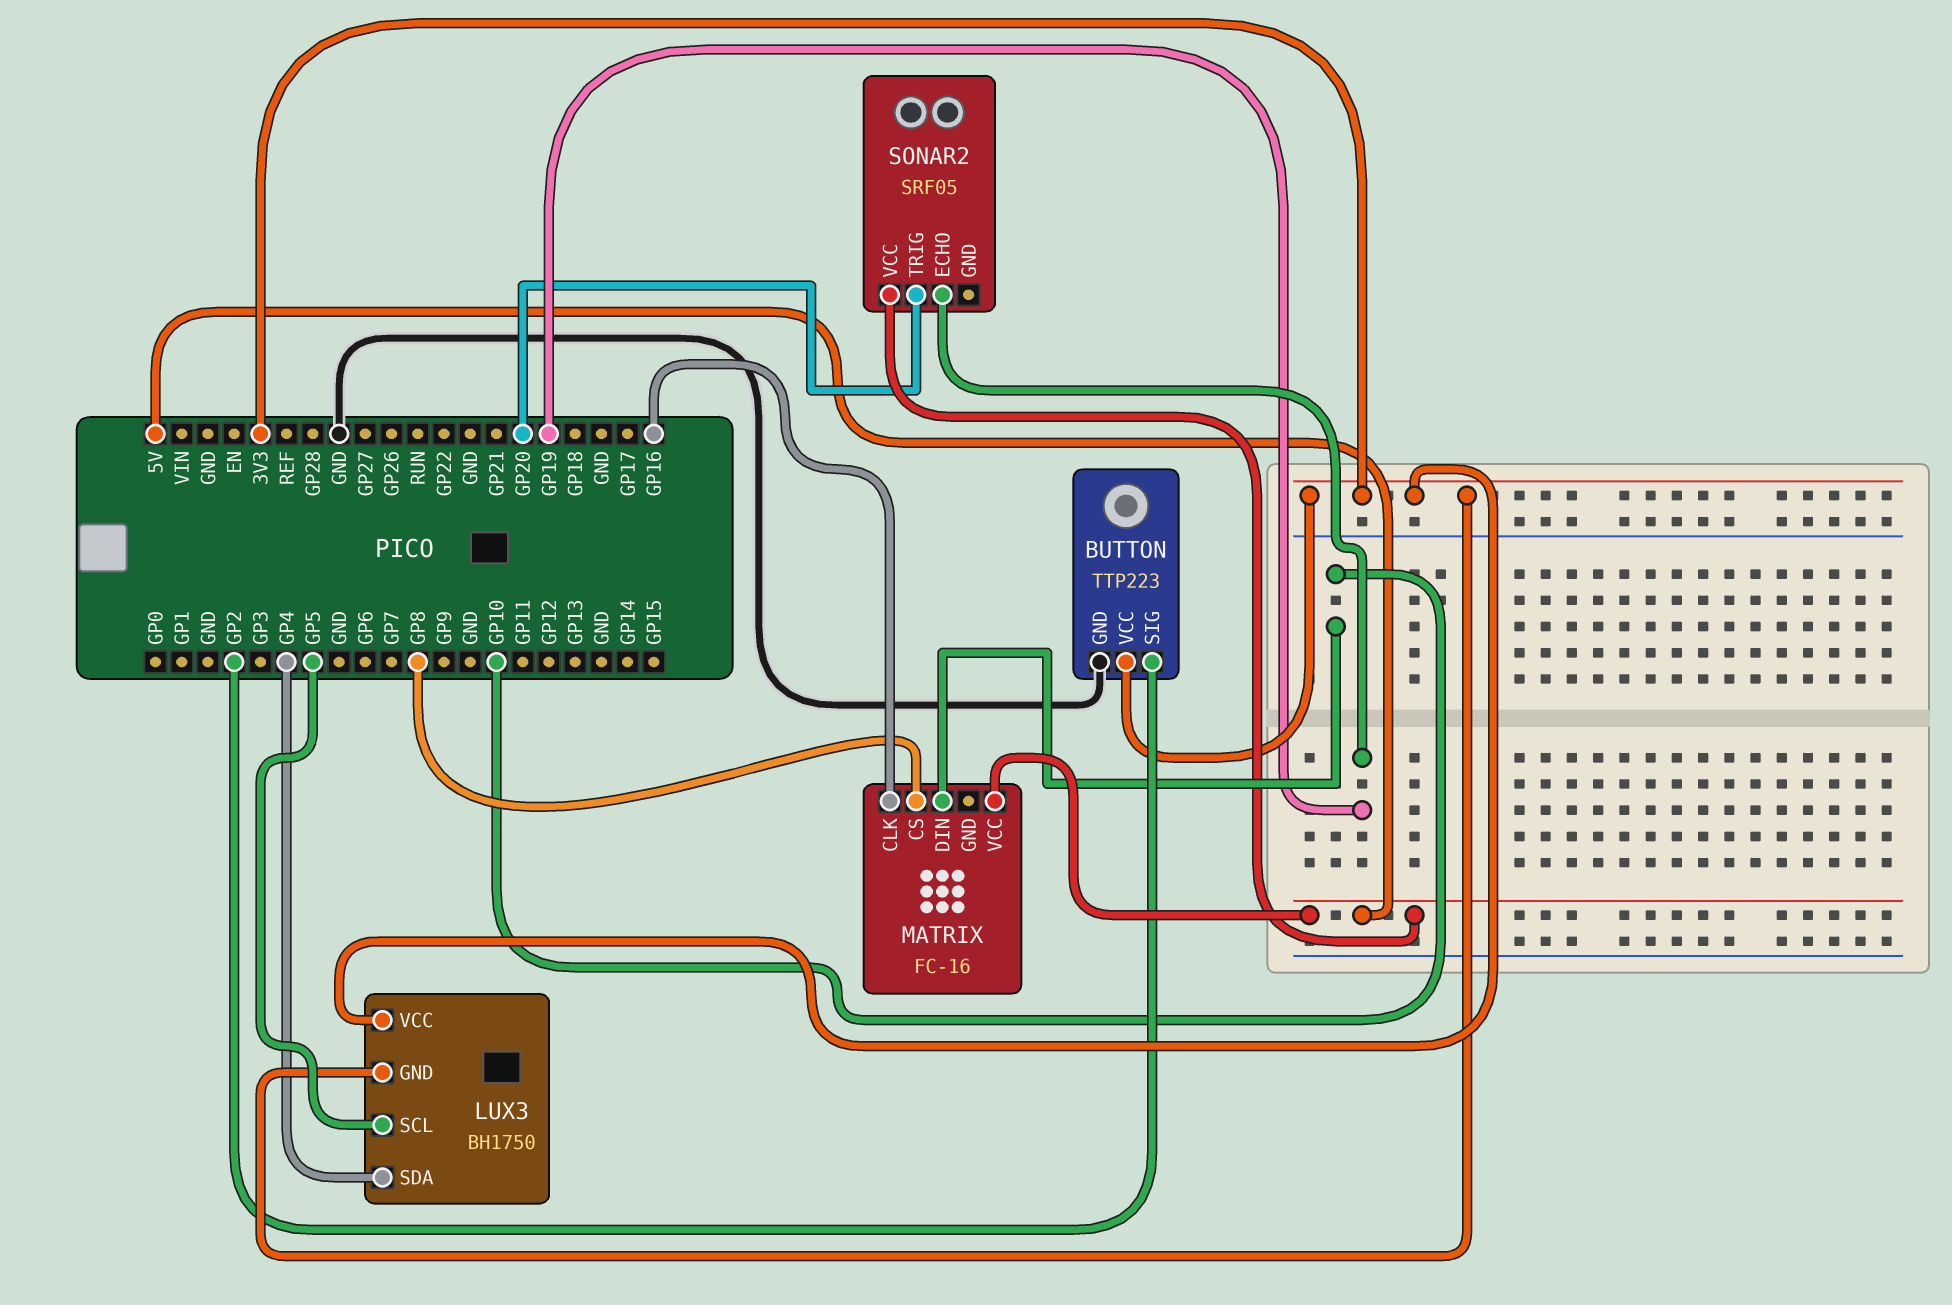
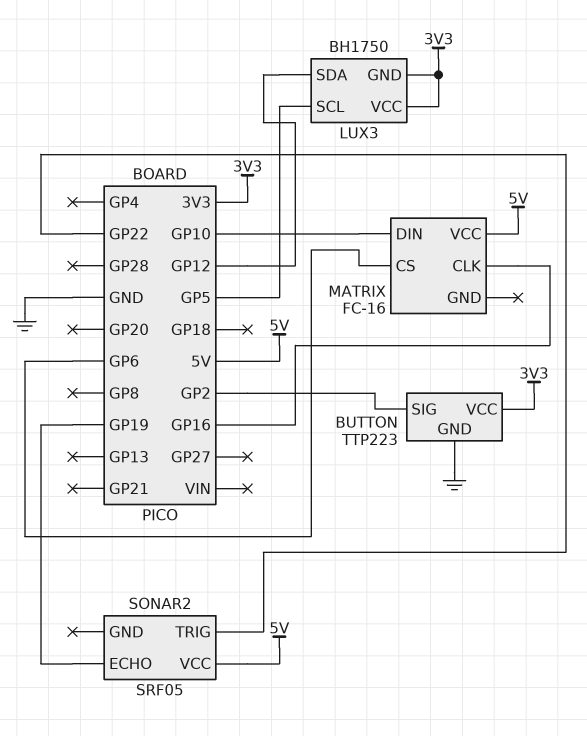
LUX3 pin SDA: GP4 -> GP12
MATRIX pin CS: GP8 -> GP6
SONAR2 pin TRIG: GP20 -> GP22

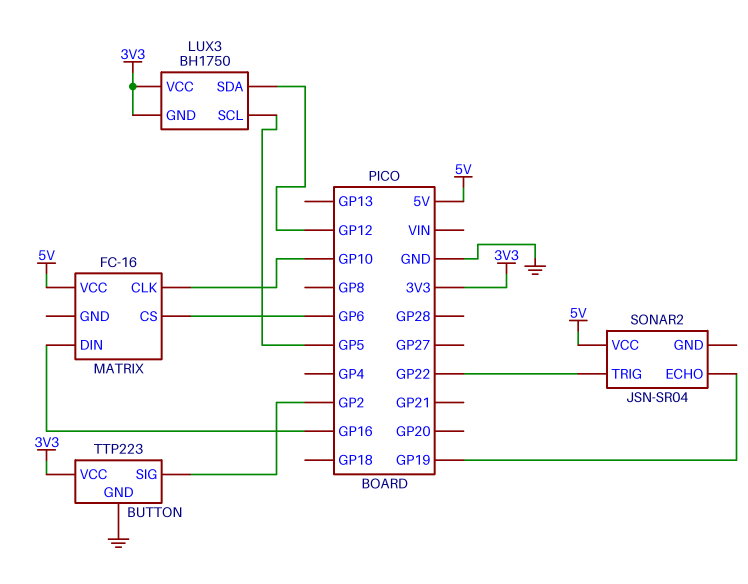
MATRIX pin CLK: GP16 -> GP10
MATRIX pin DIN: GP10 -> GP16
SONAR2: SRF05 -> JSN-SR04

